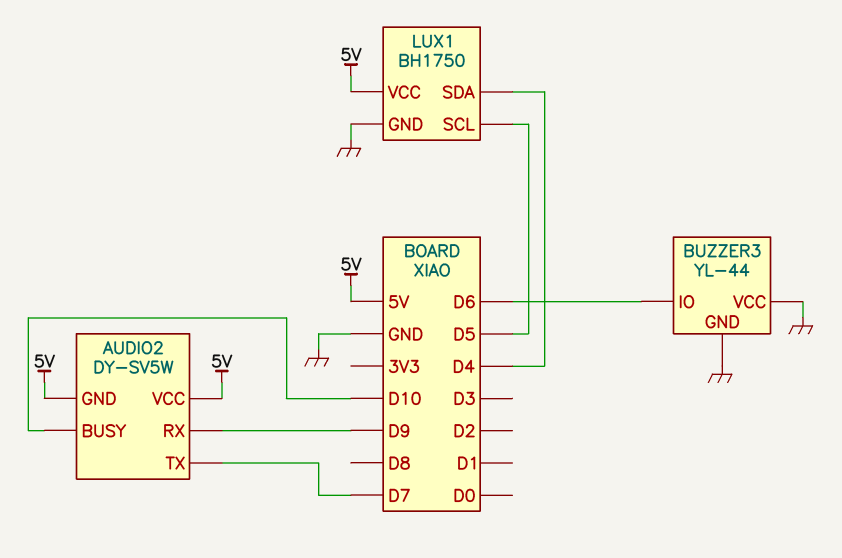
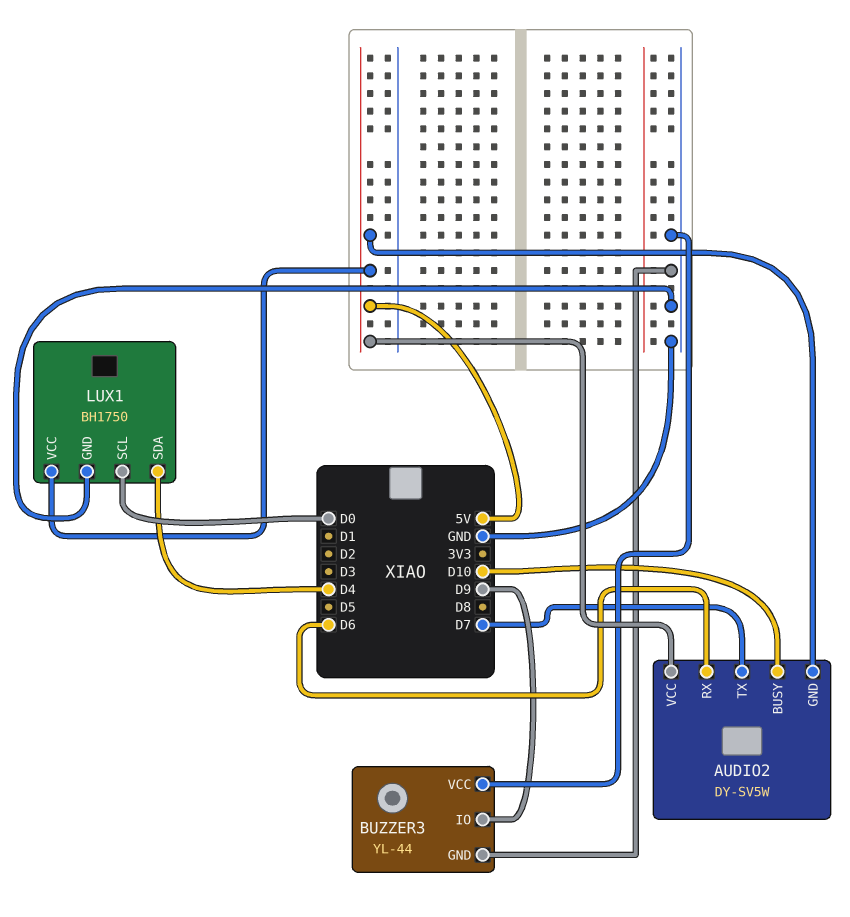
AUDIO2 pin RX: D9 -> D6
BUZZER3 pin IO: D6 -> D9
LUX1 pin SCL: D5 -> D0

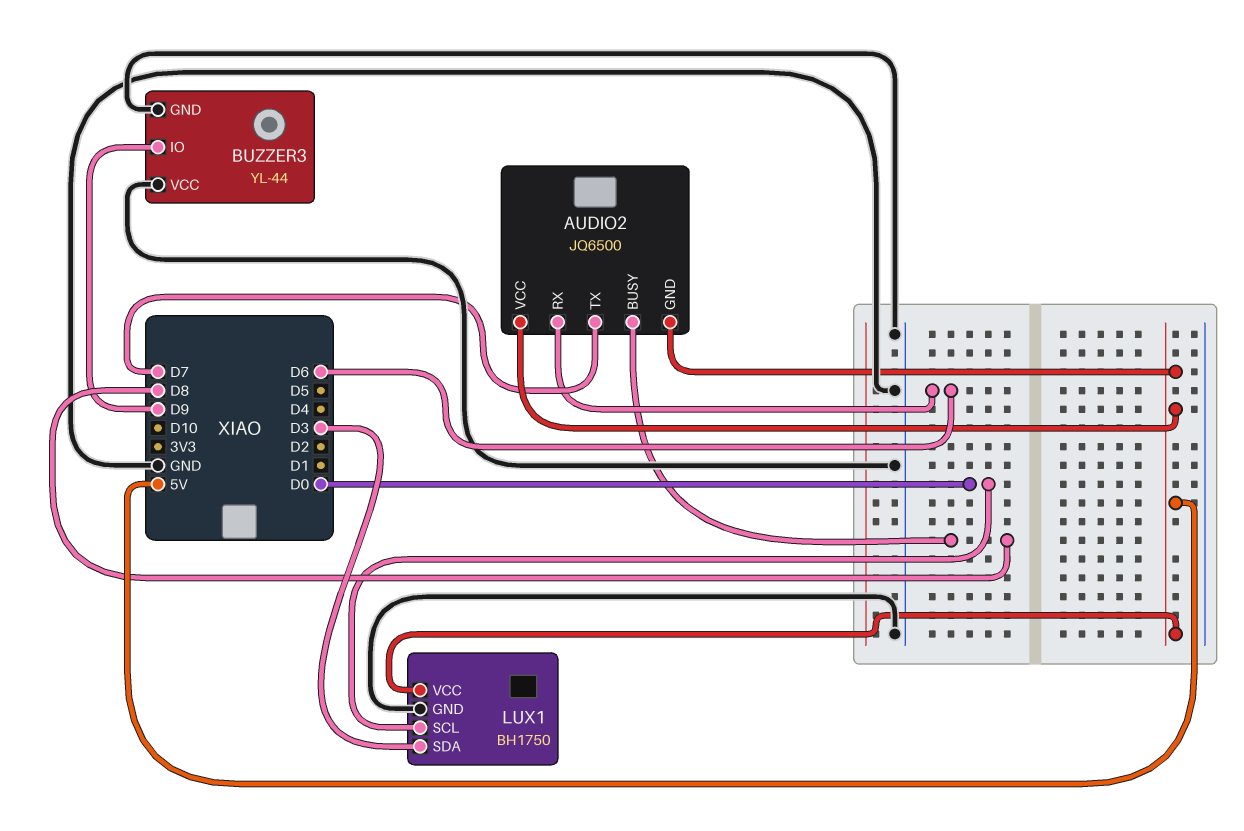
AUDIO2: DY-SV5W -> JQ6500
AUDIO2 pin BUSY: D10 -> D8
LUX1 pin SDA: D4 -> D3

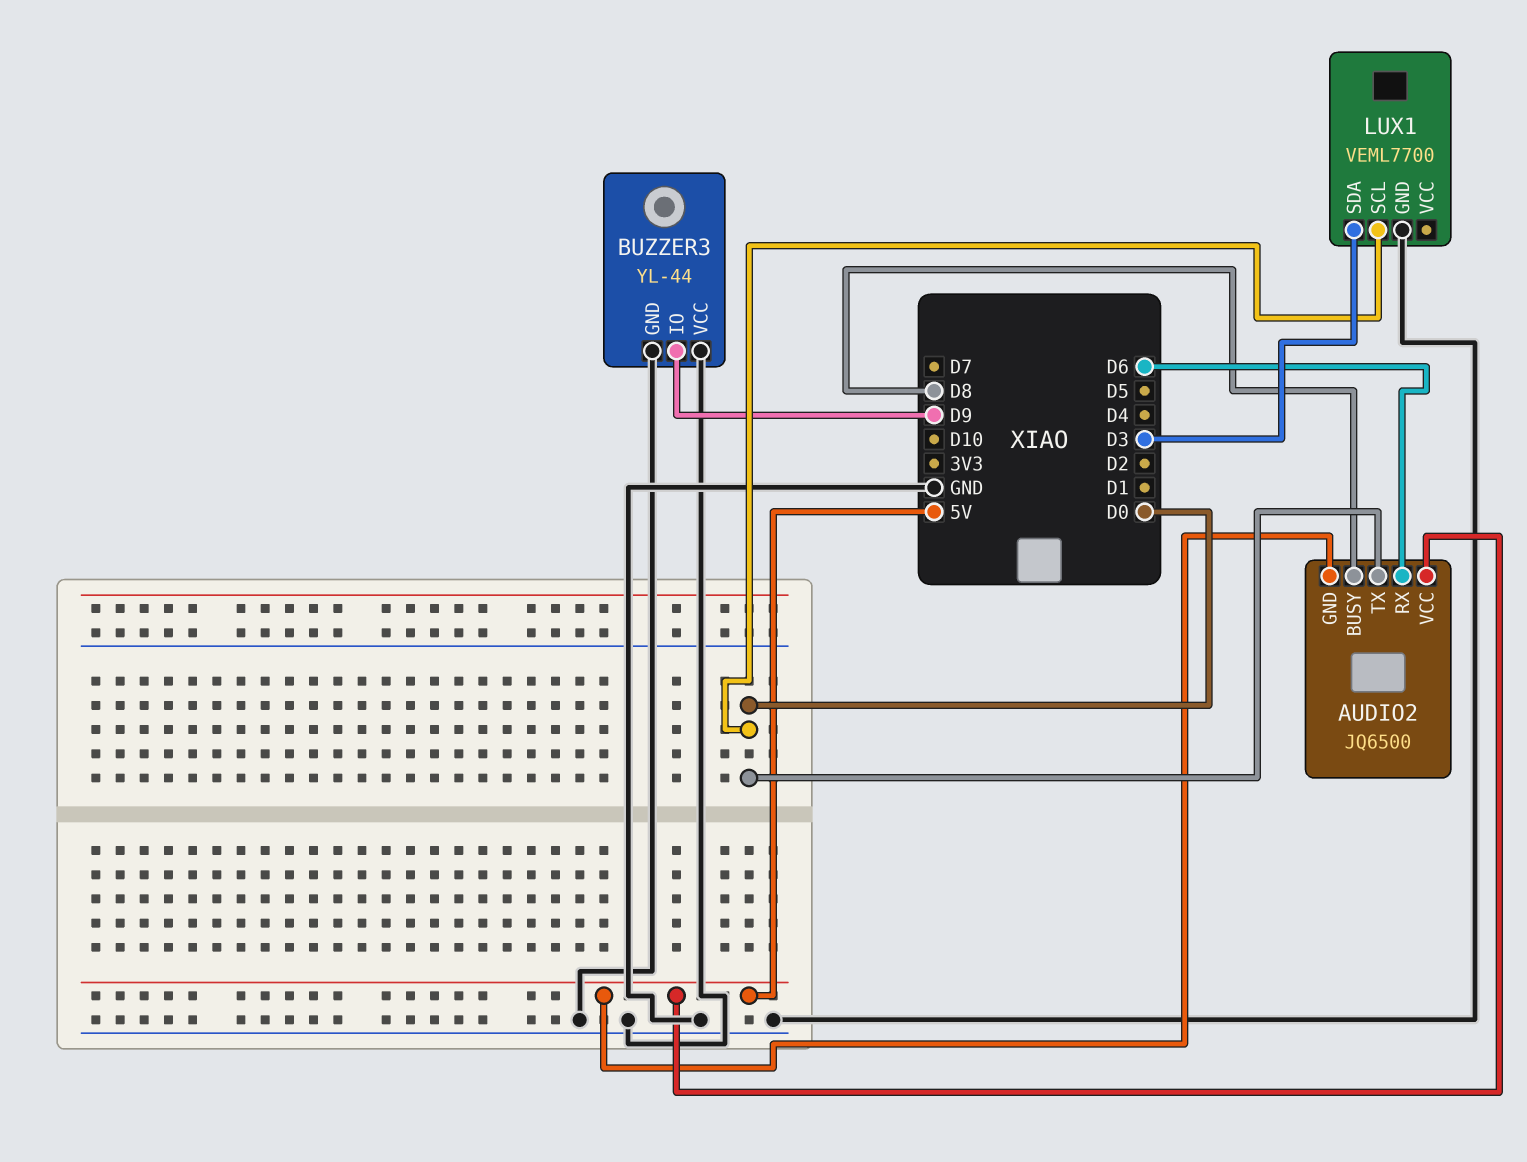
AUDIO2 pin TX: D7 -> D0
LUX1: BH1750 -> VEML7700
LUX1 pin VCC: 5V -> none

